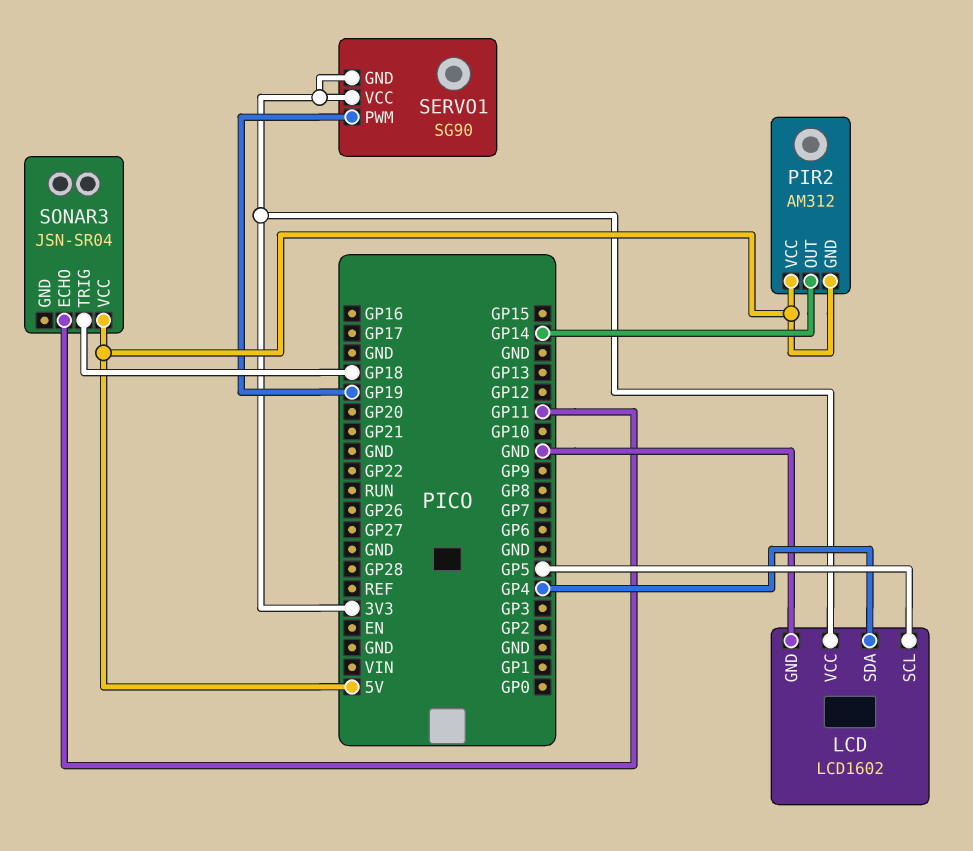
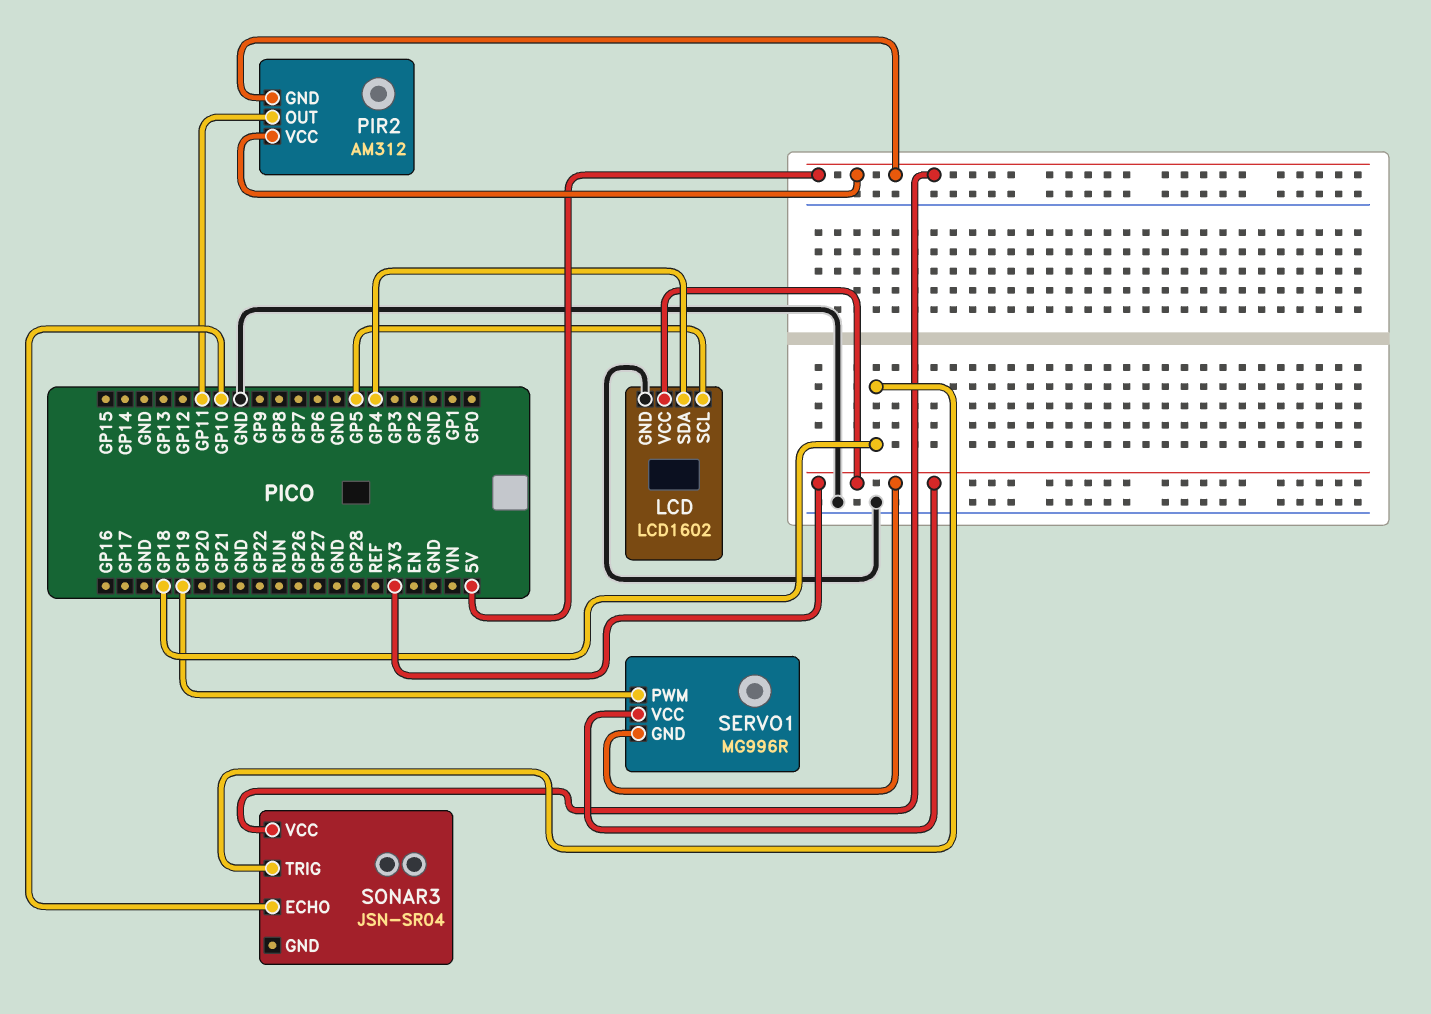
PIR2 pin OUT: GP14 -> GP11
SERVO1: SG90 -> MG996R
SONAR3 pin ECHO: GP11 -> GP10

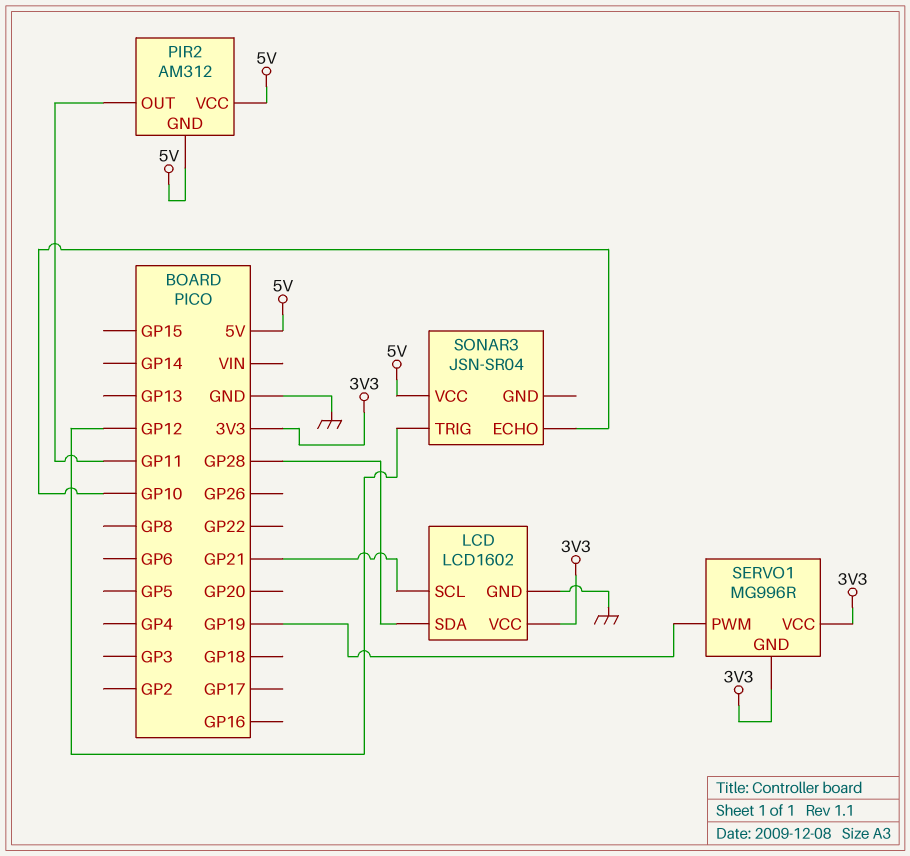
LCD pin SCL: GP5 -> GP21
LCD pin SDA: GP4 -> GP28
SONAR3 pin TRIG: GP18 -> GP12

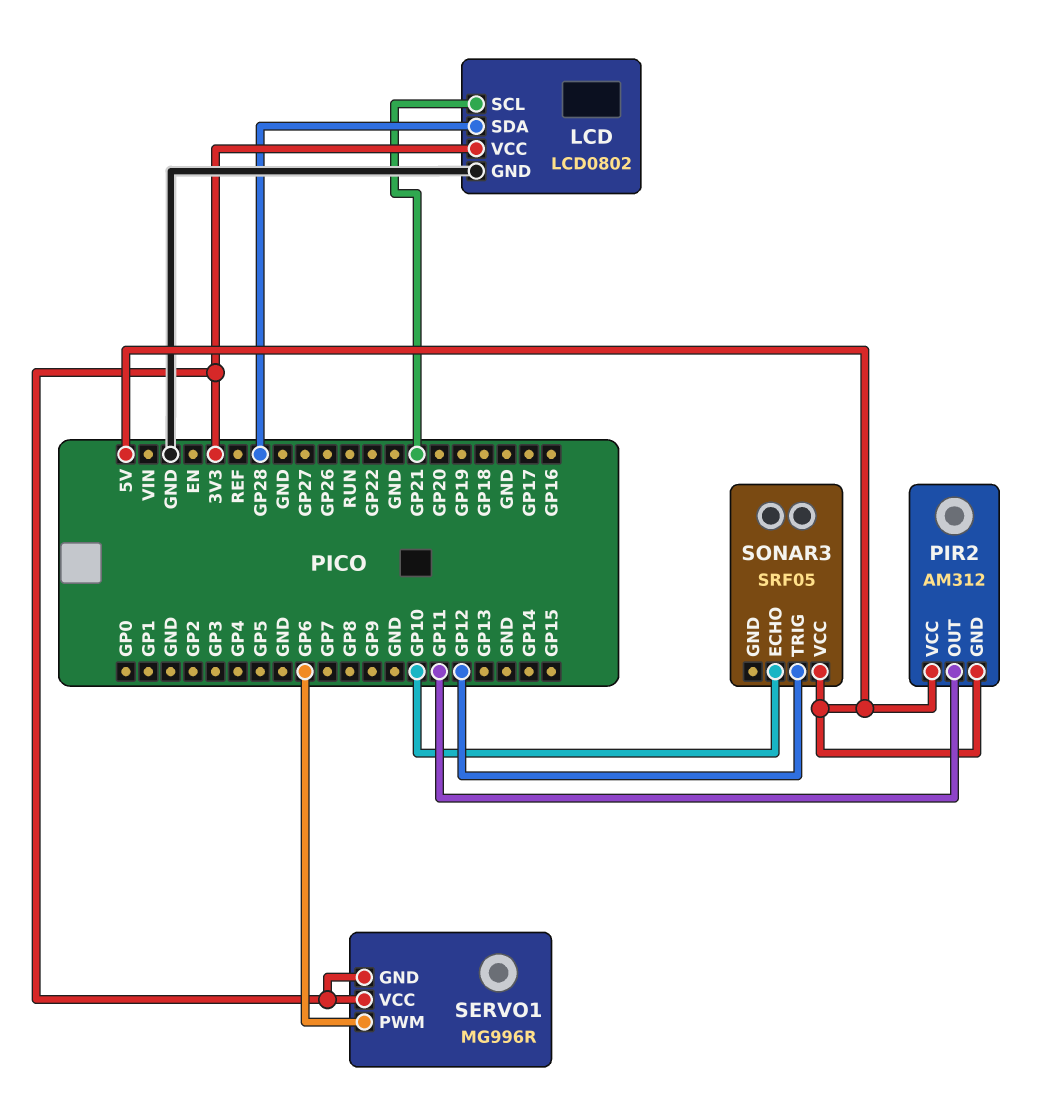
LCD: LCD1602 -> LCD0802
SERVO1 pin PWM: GP19 -> GP6
SONAR3: JSN-SR04 -> SRF05

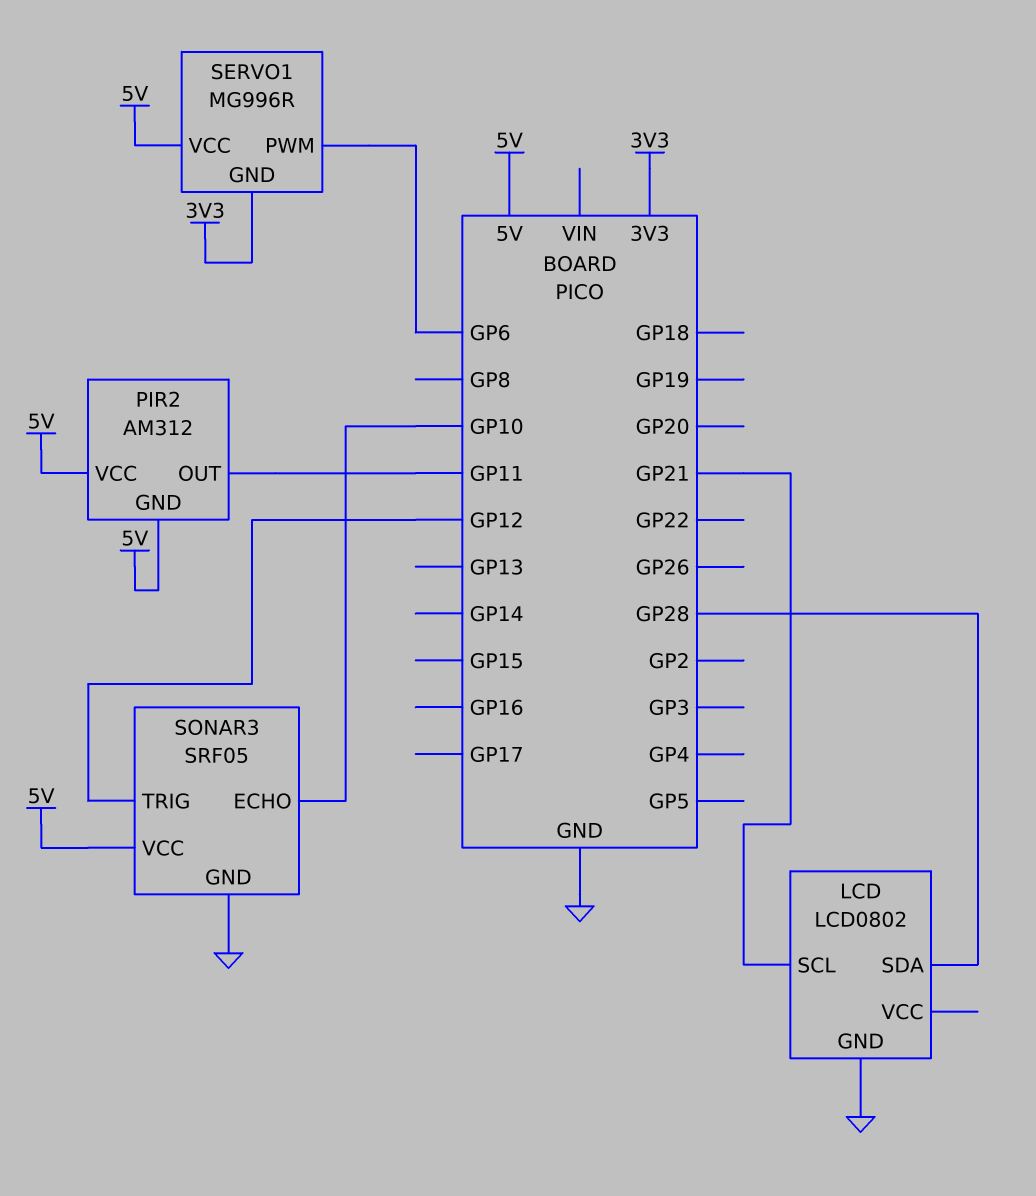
LCD pin VCC: 3V3 -> none
SERVO1 pin VCC: 3V3 -> 5V
SONAR3 pin GND: none -> GND

